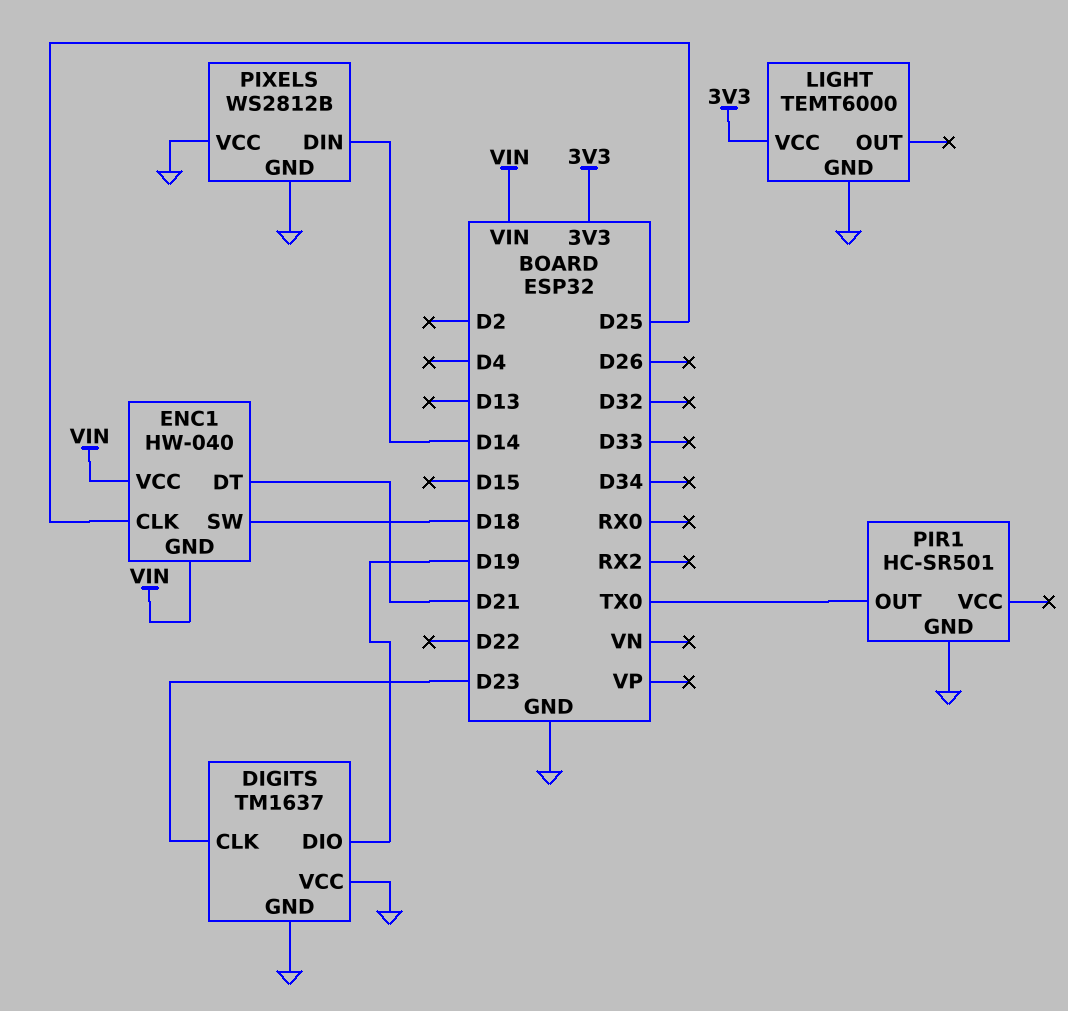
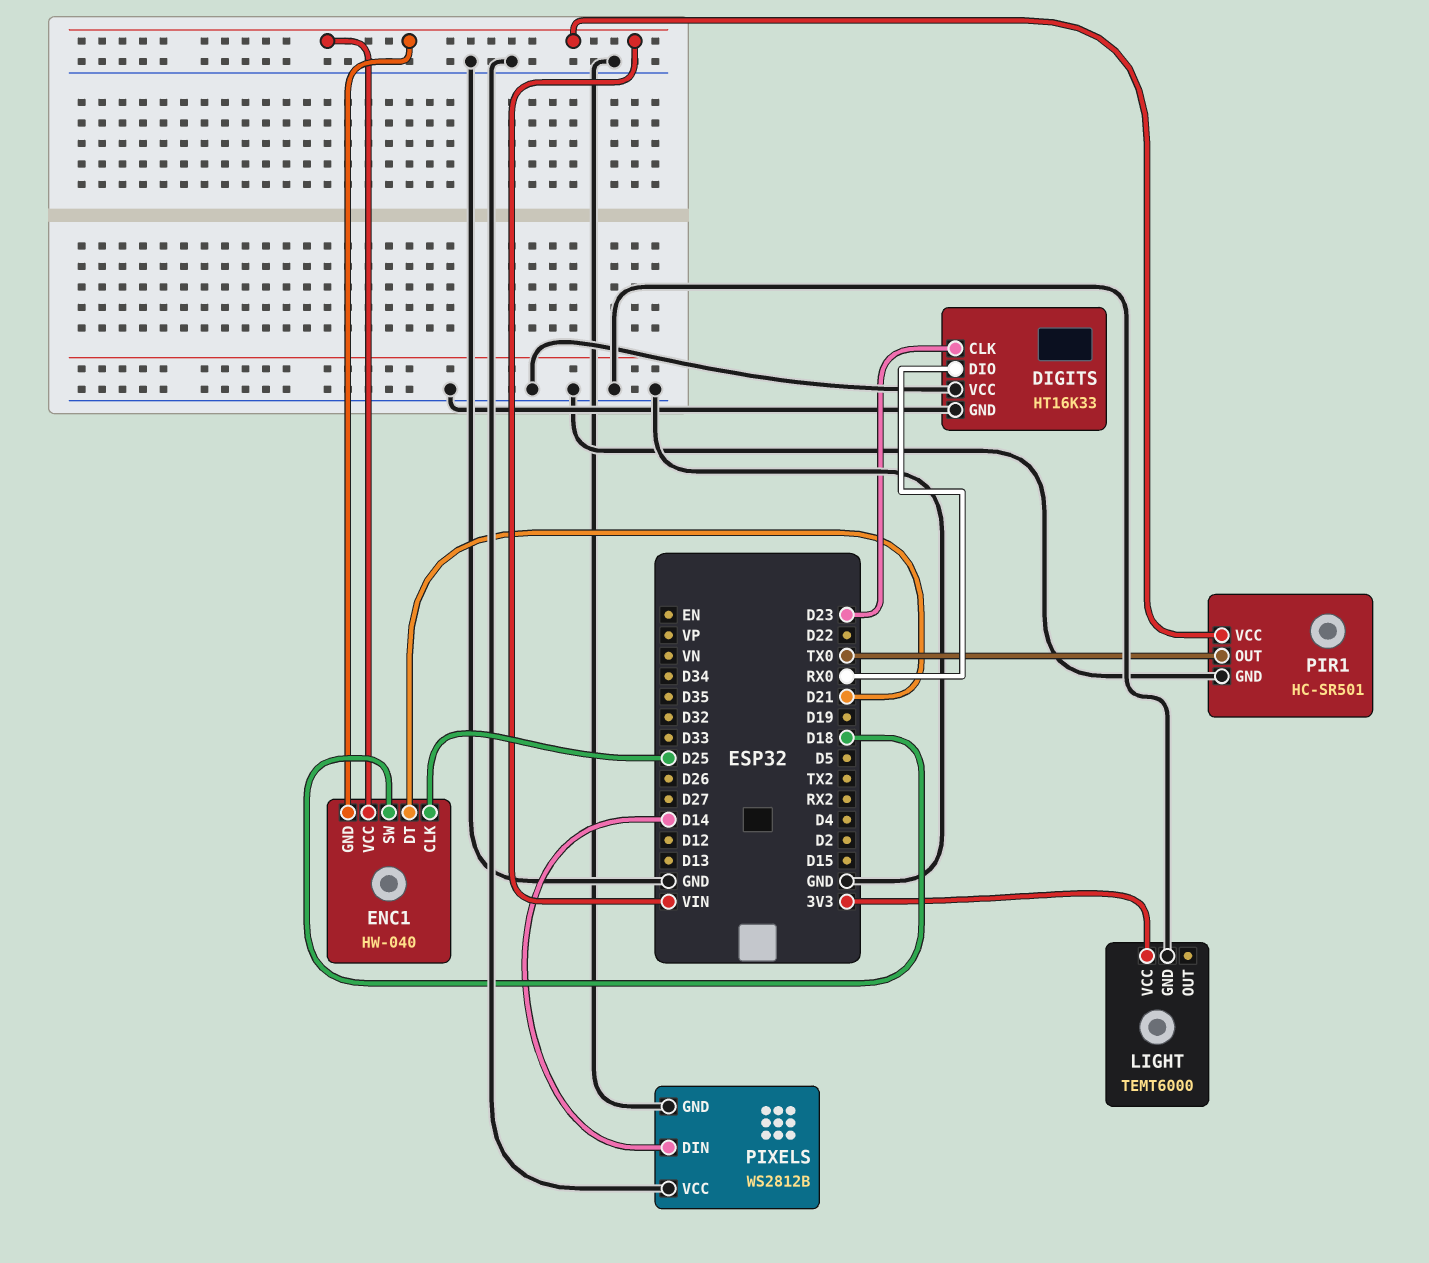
DIGITS: TM1637 -> HT16K33
DIGITS pin DIO: D19 -> RX0
PIR1 pin VCC: none -> VIN

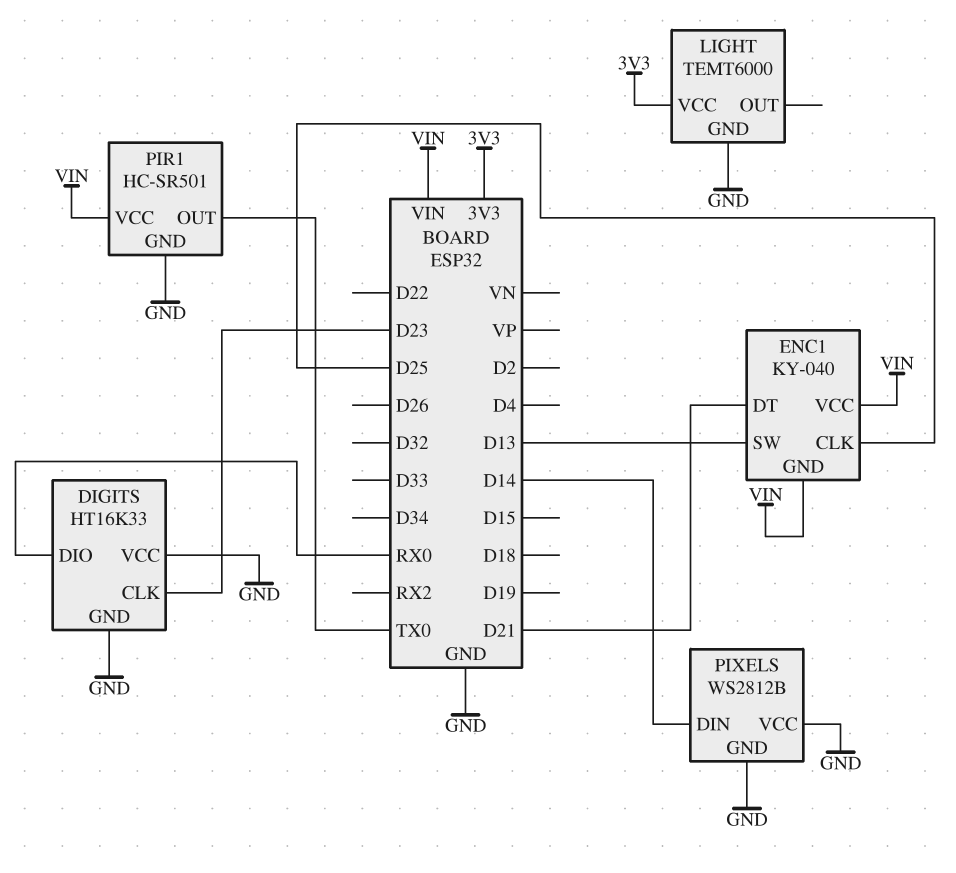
ENC1: HW-040 -> KY-040
ENC1 pin SW: D18 -> D13

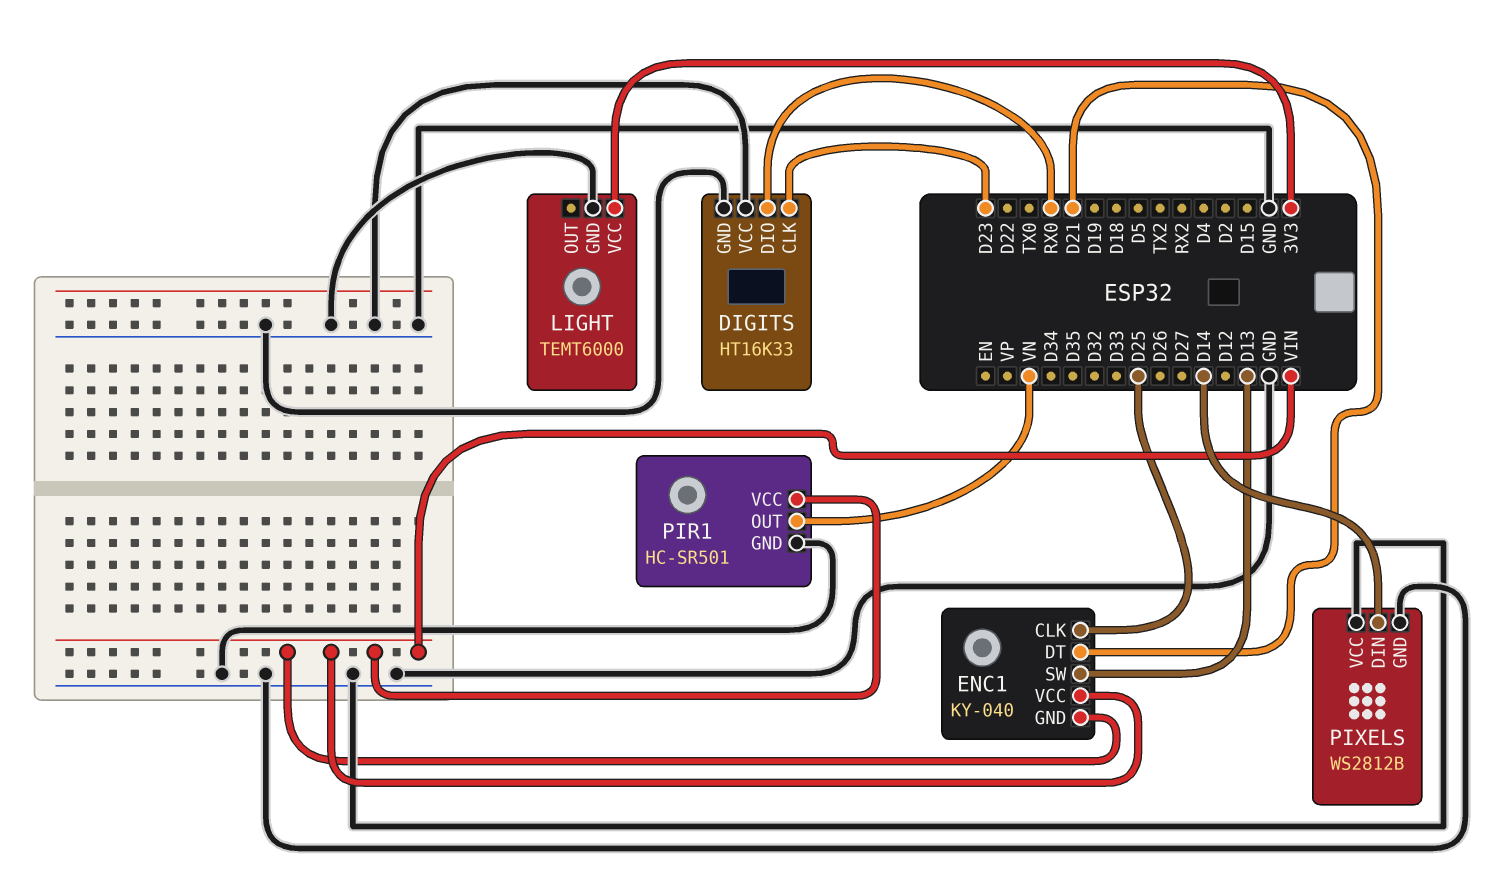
PIR1 pin OUT: TX0 -> VN

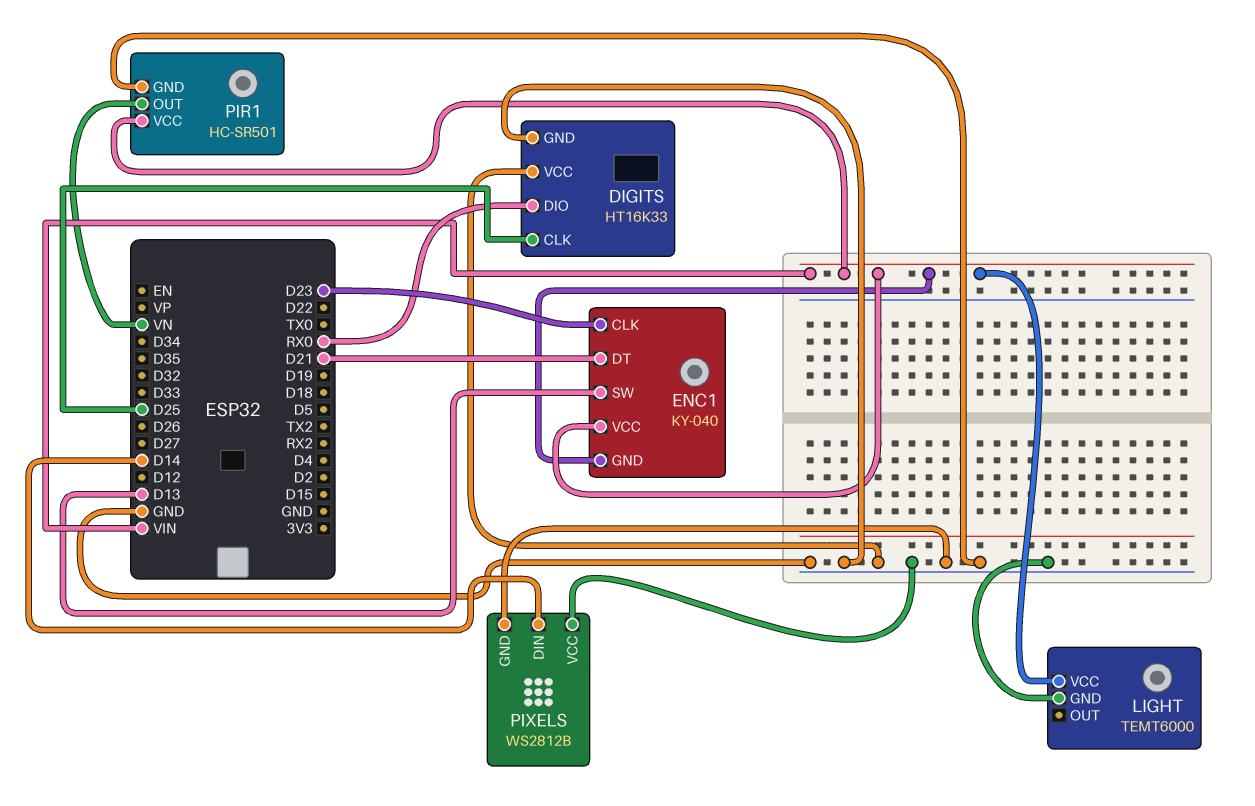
DIGITS pin CLK: D23 -> D25
ENC1 pin CLK: D25 -> D23
LIGHT pin VCC: 3V3 -> VIN

